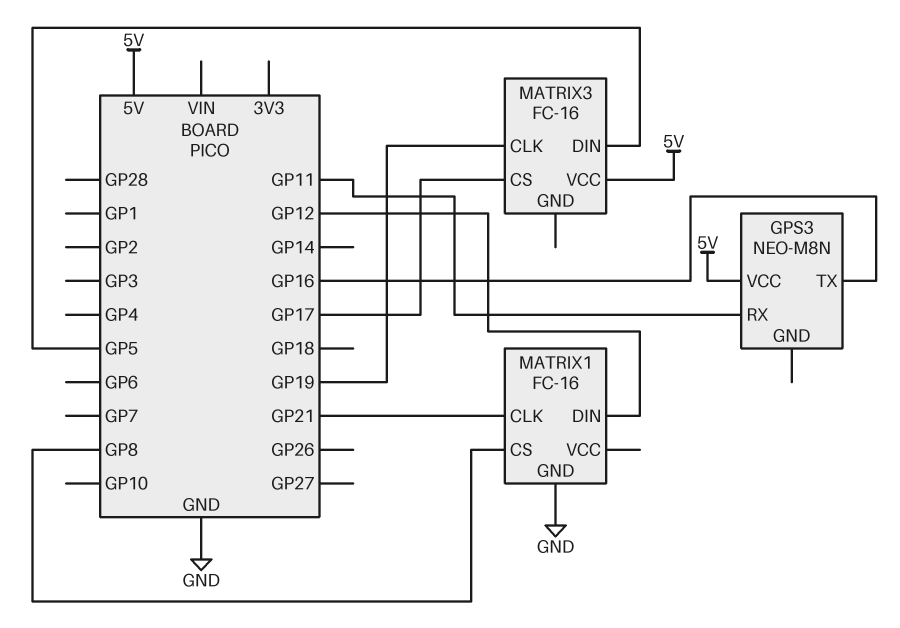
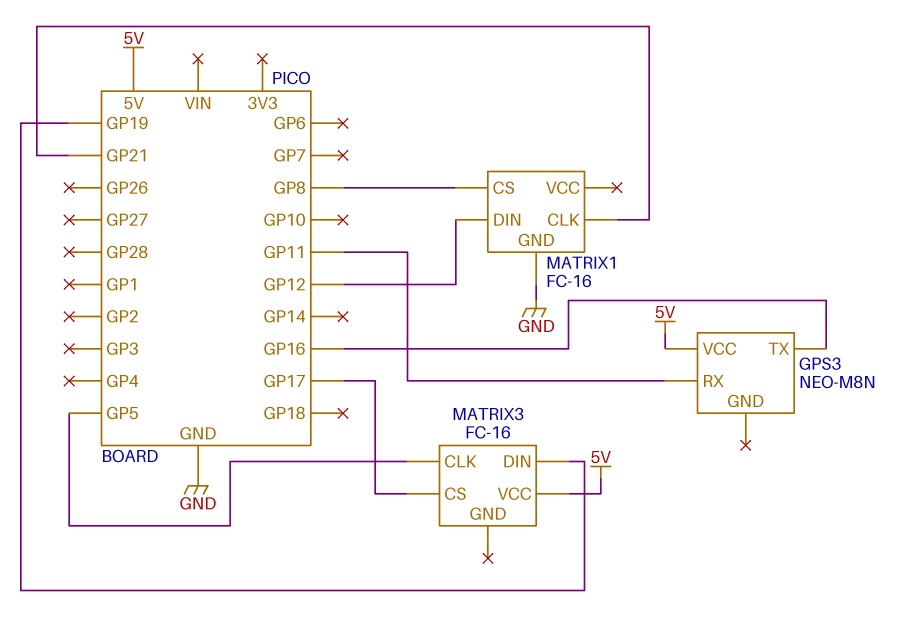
MATRIX3 pin CLK: GP19 -> GP5
MATRIX3 pin DIN: GP5 -> GP19

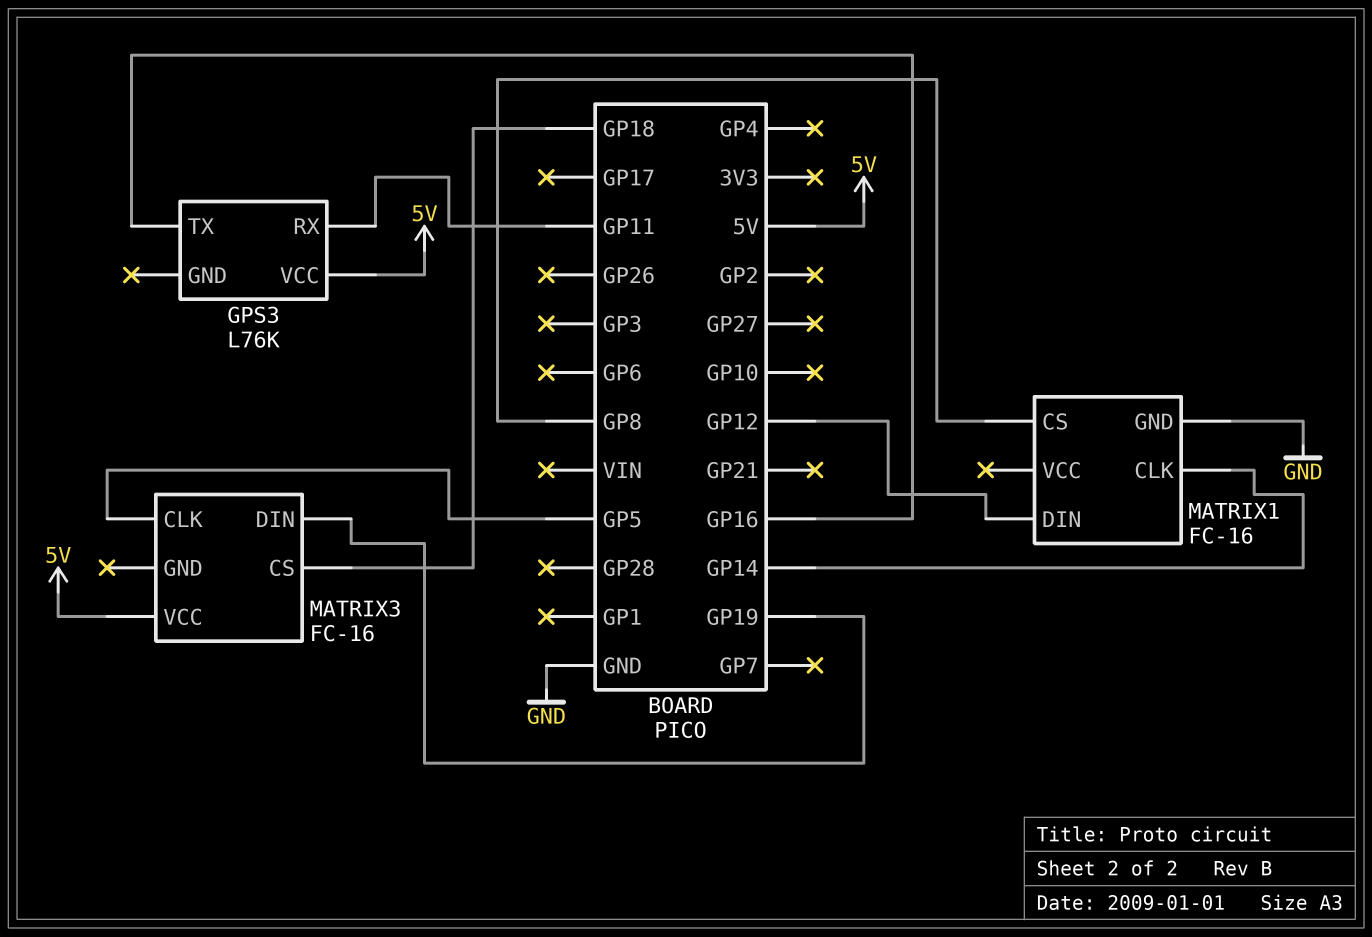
GPS3: NEO-M8N -> L76K
MATRIX1 pin CLK: GP21 -> GP14
MATRIX3 pin CS: GP17 -> GP18

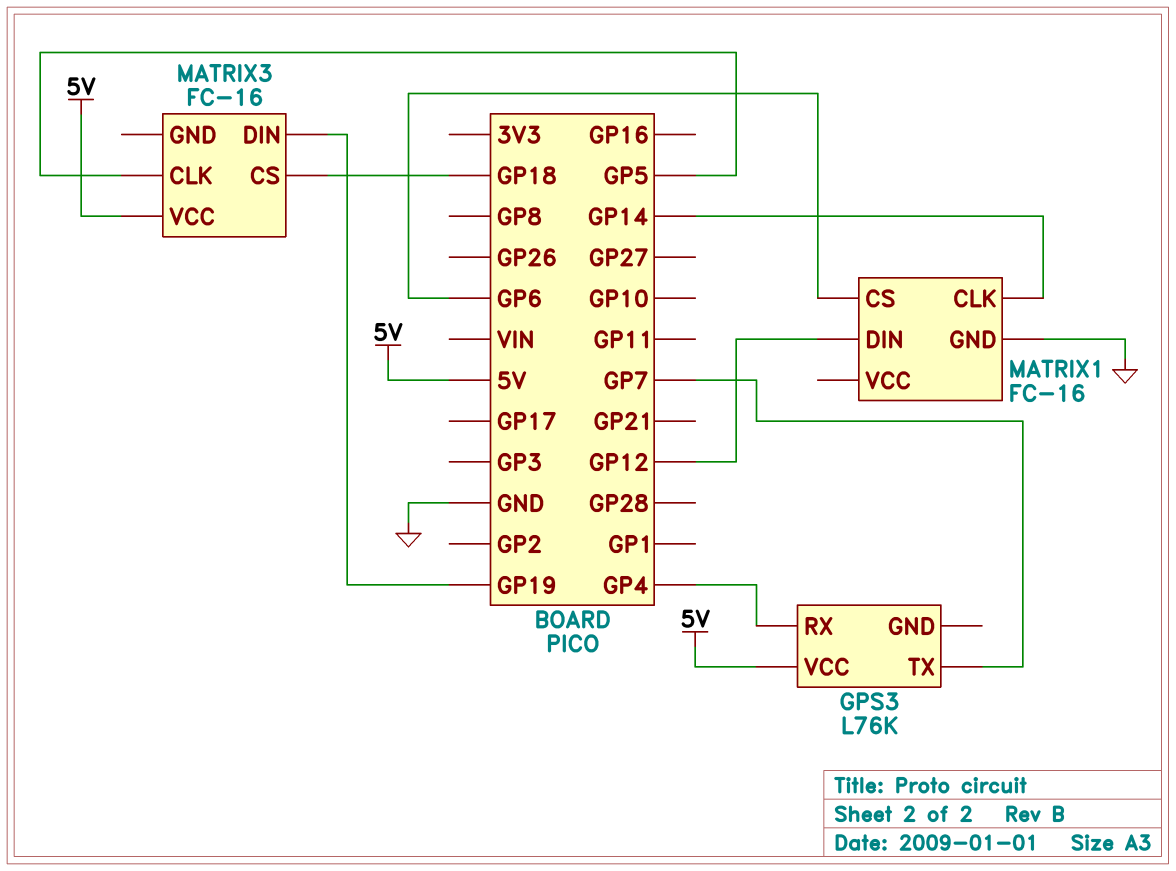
GPS3 pin RX: GP11 -> GP4
GPS3 pin TX: GP16 -> GP7
MATRIX1 pin CS: GP8 -> GP6

